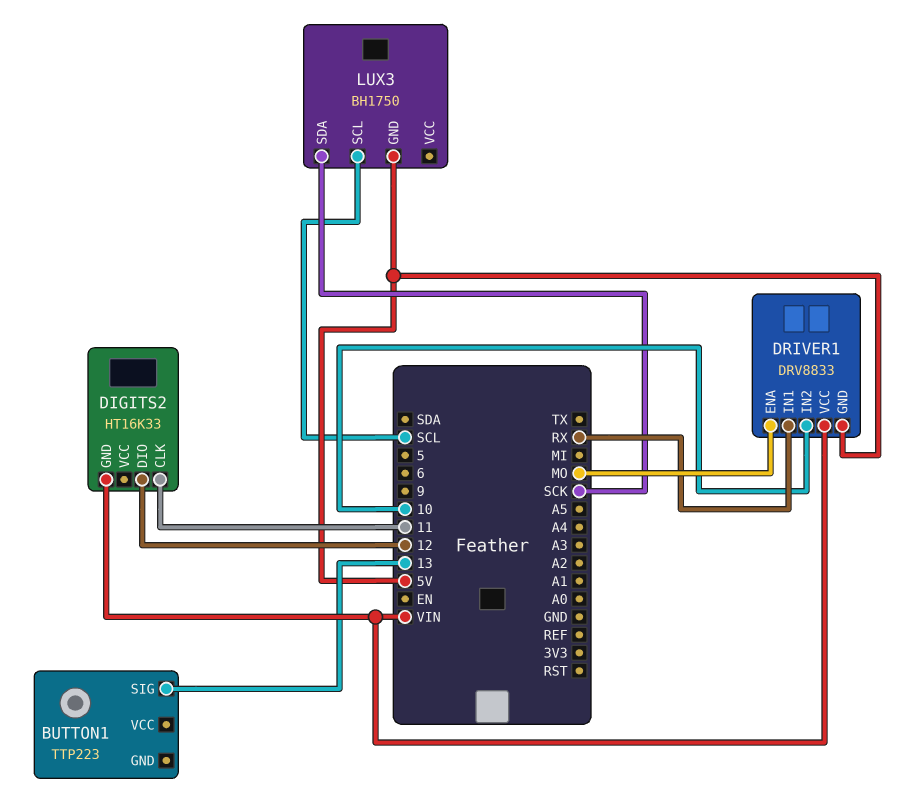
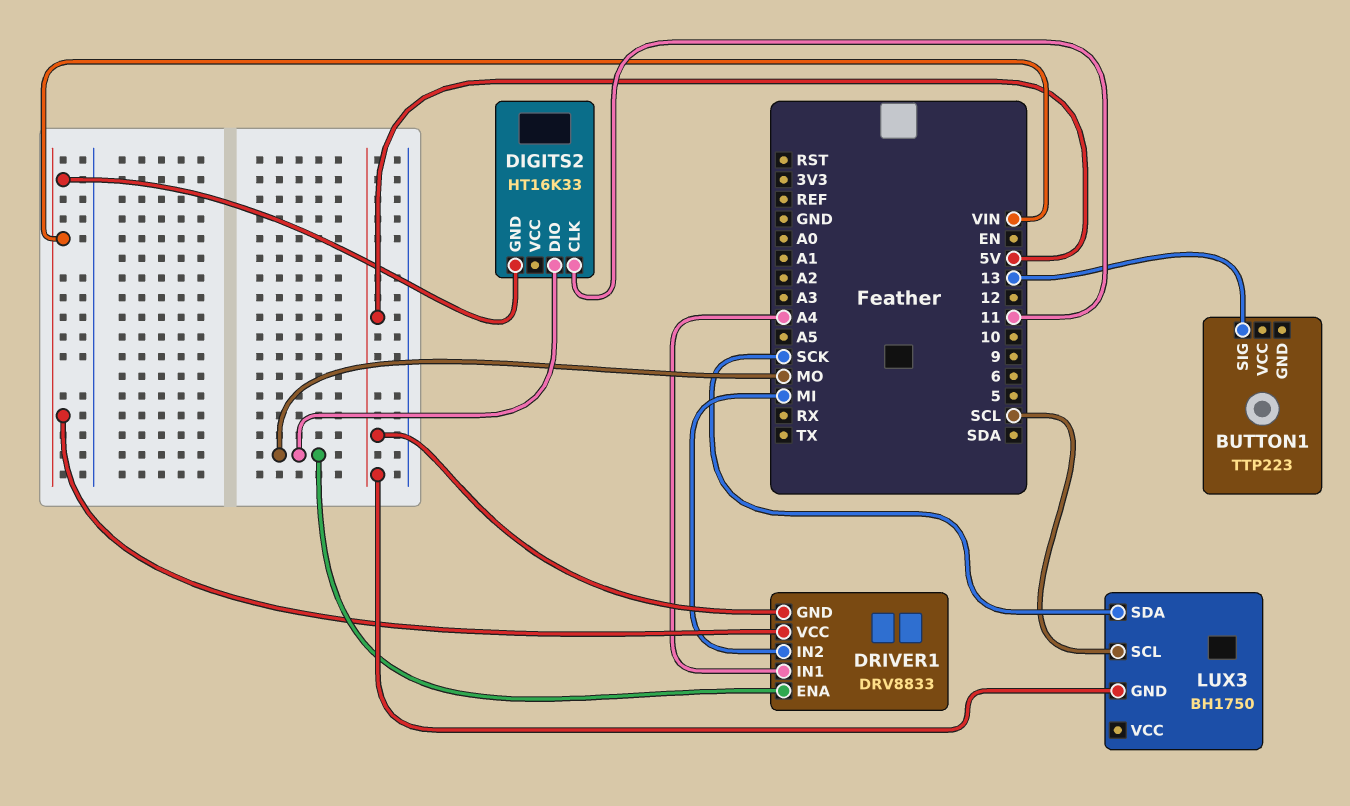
DIGITS2 pin DIO: 12 -> MO
DRIVER1 pin IN1: RX -> A4
DRIVER1 pin IN2: 10 -> MI

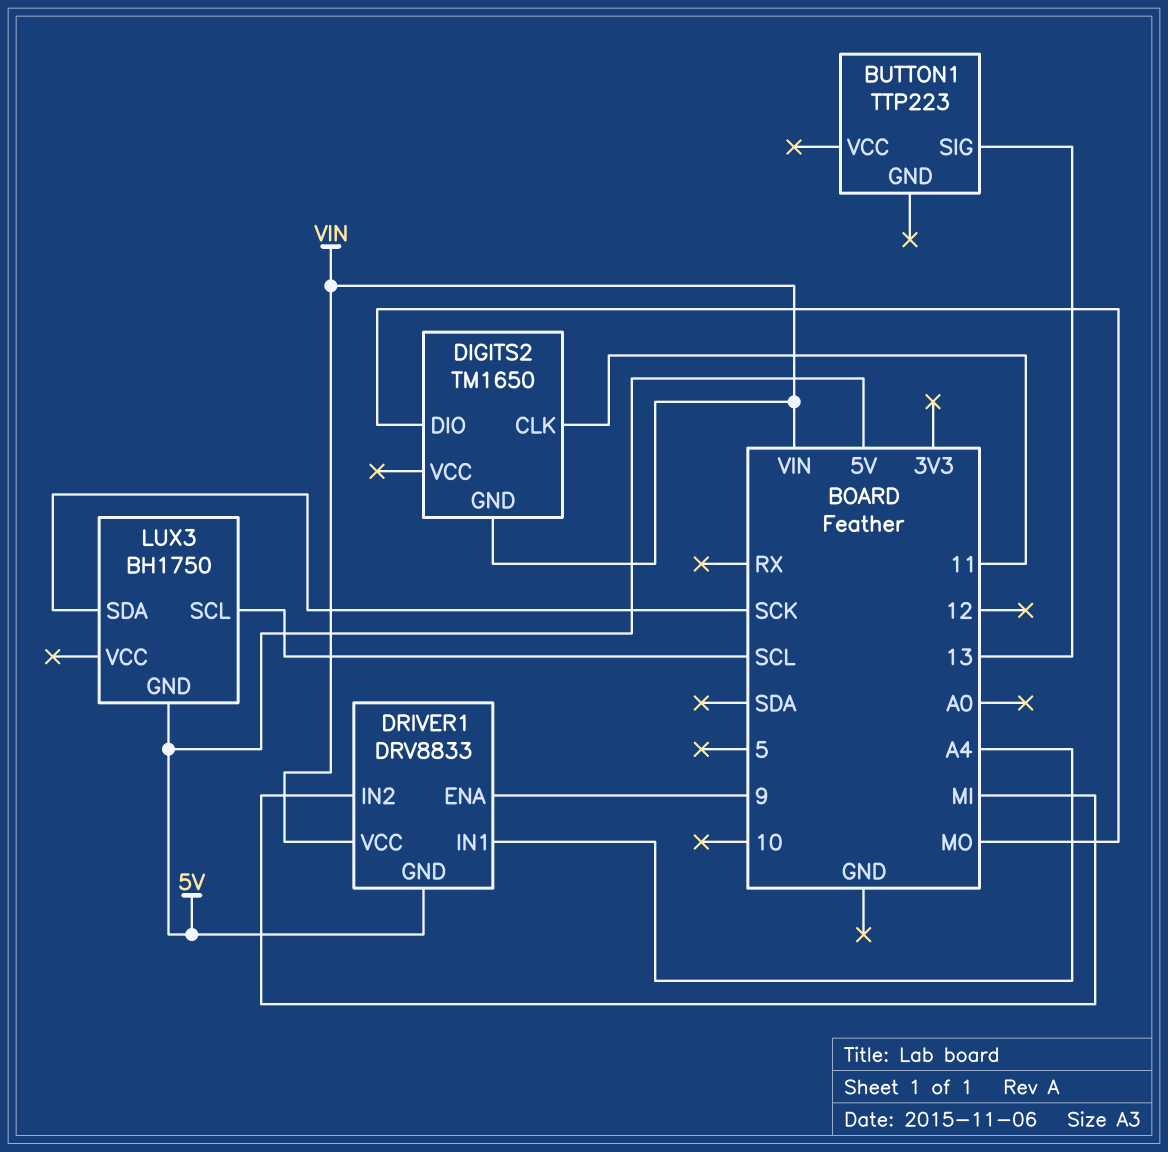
DIGITS2: HT16K33 -> TM1650
DRIVER1 pin ENA: MO -> 9

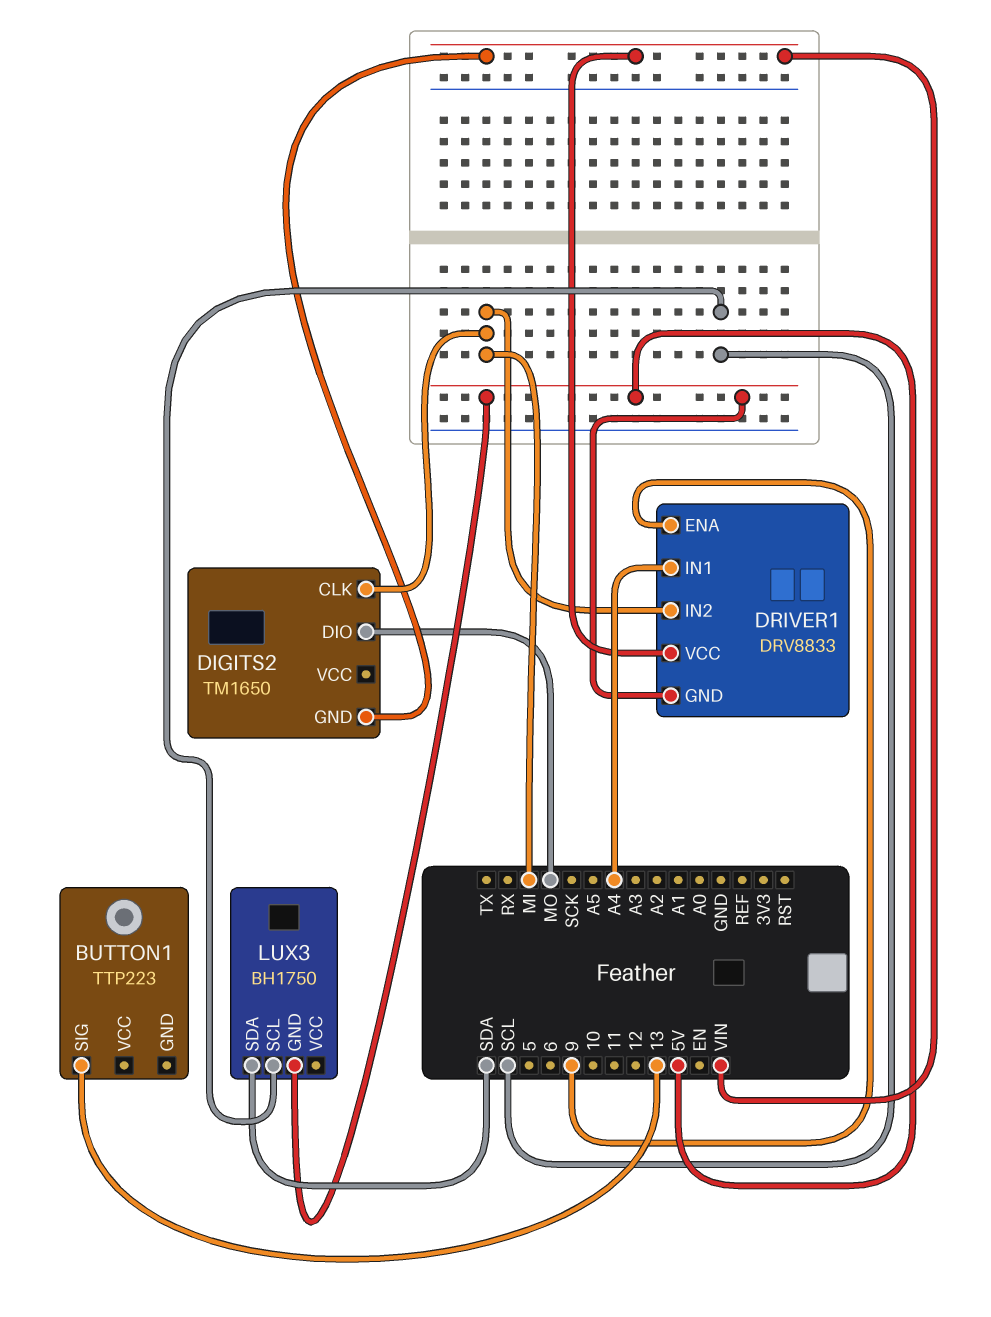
DIGITS2 pin CLK: 11 -> MI
LUX3 pin SDA: SCK -> SDA

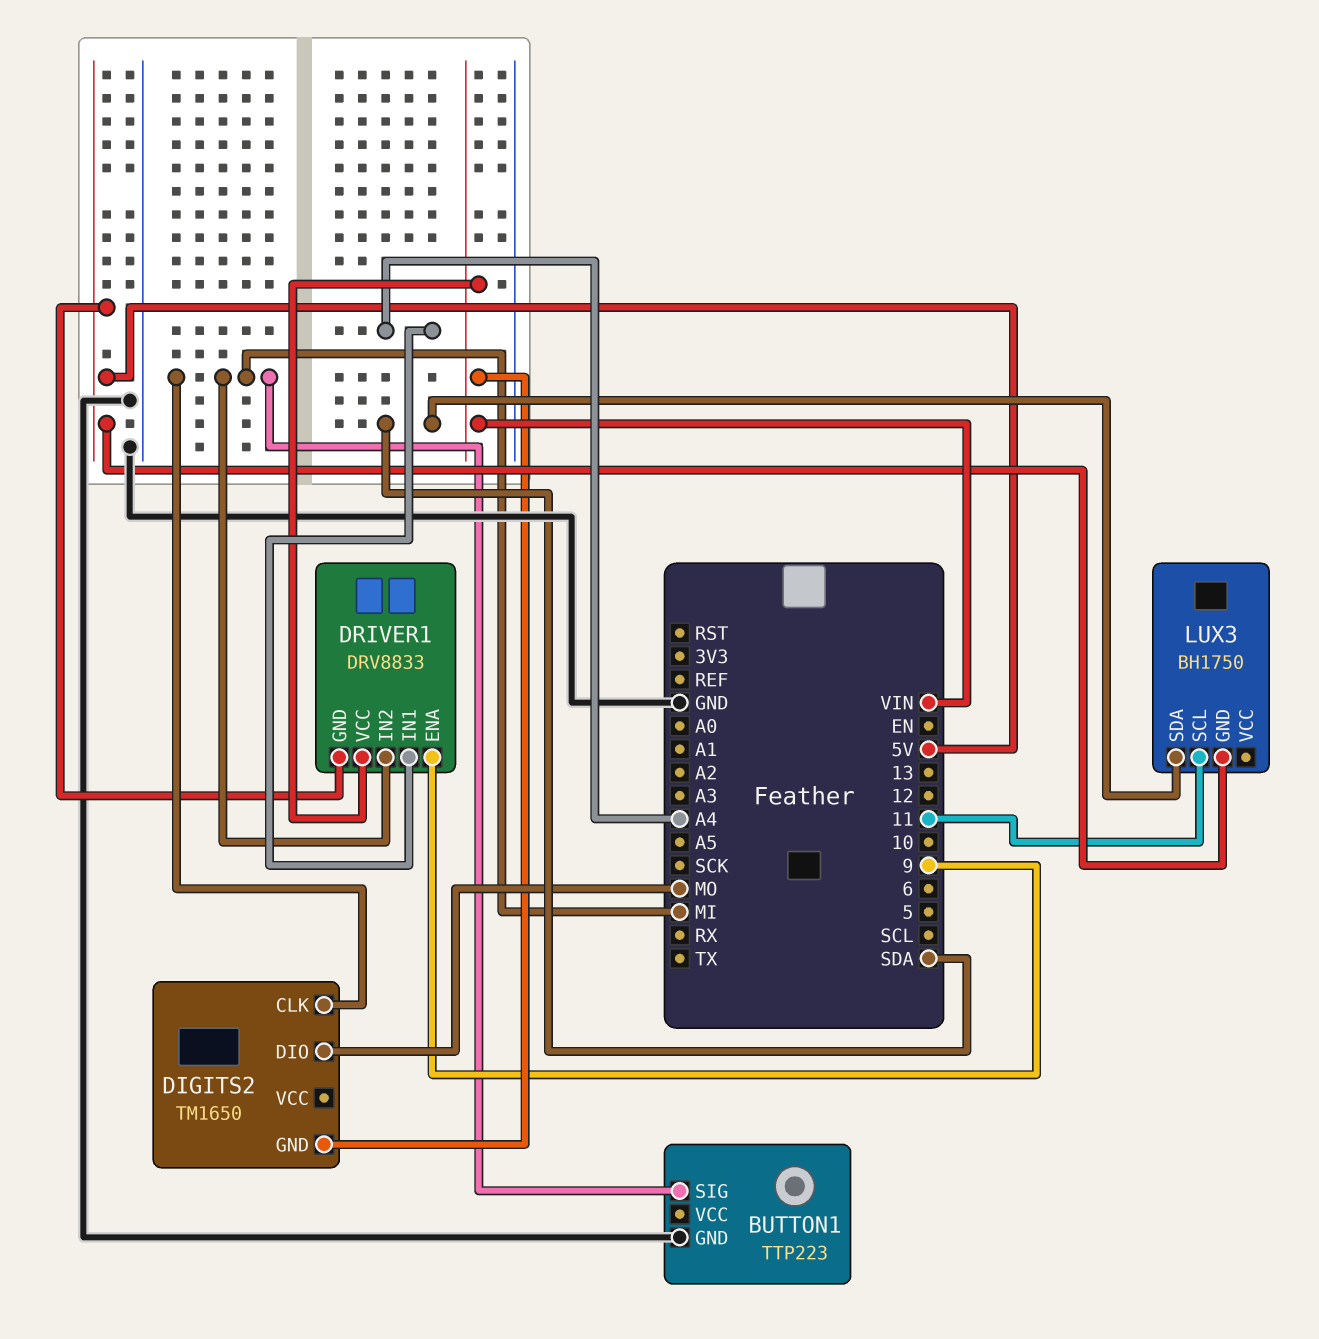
BUTTON1 pin GND: none -> GND
BUTTON1 pin SIG: 13 -> MI
LUX3 pin SCL: SCL -> 11

